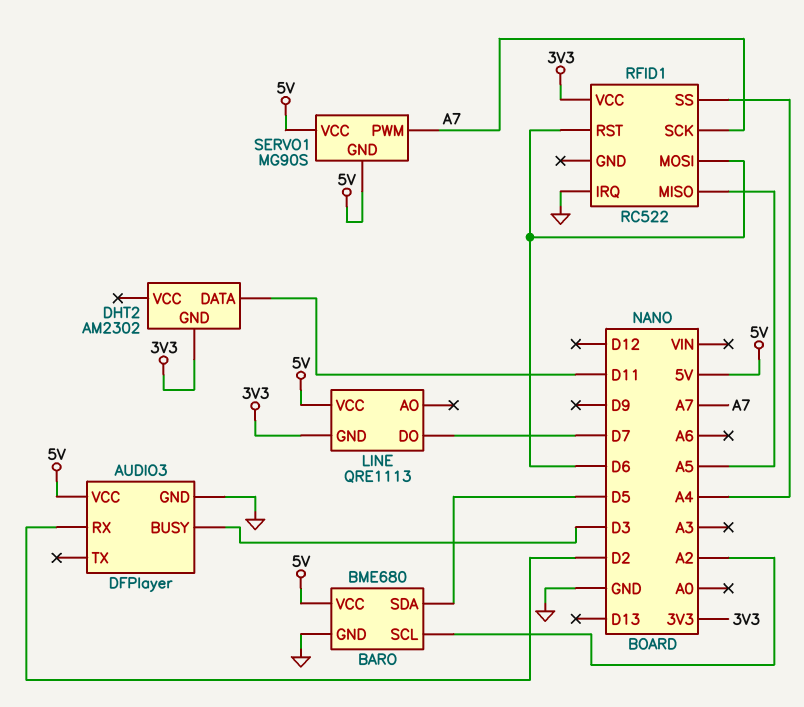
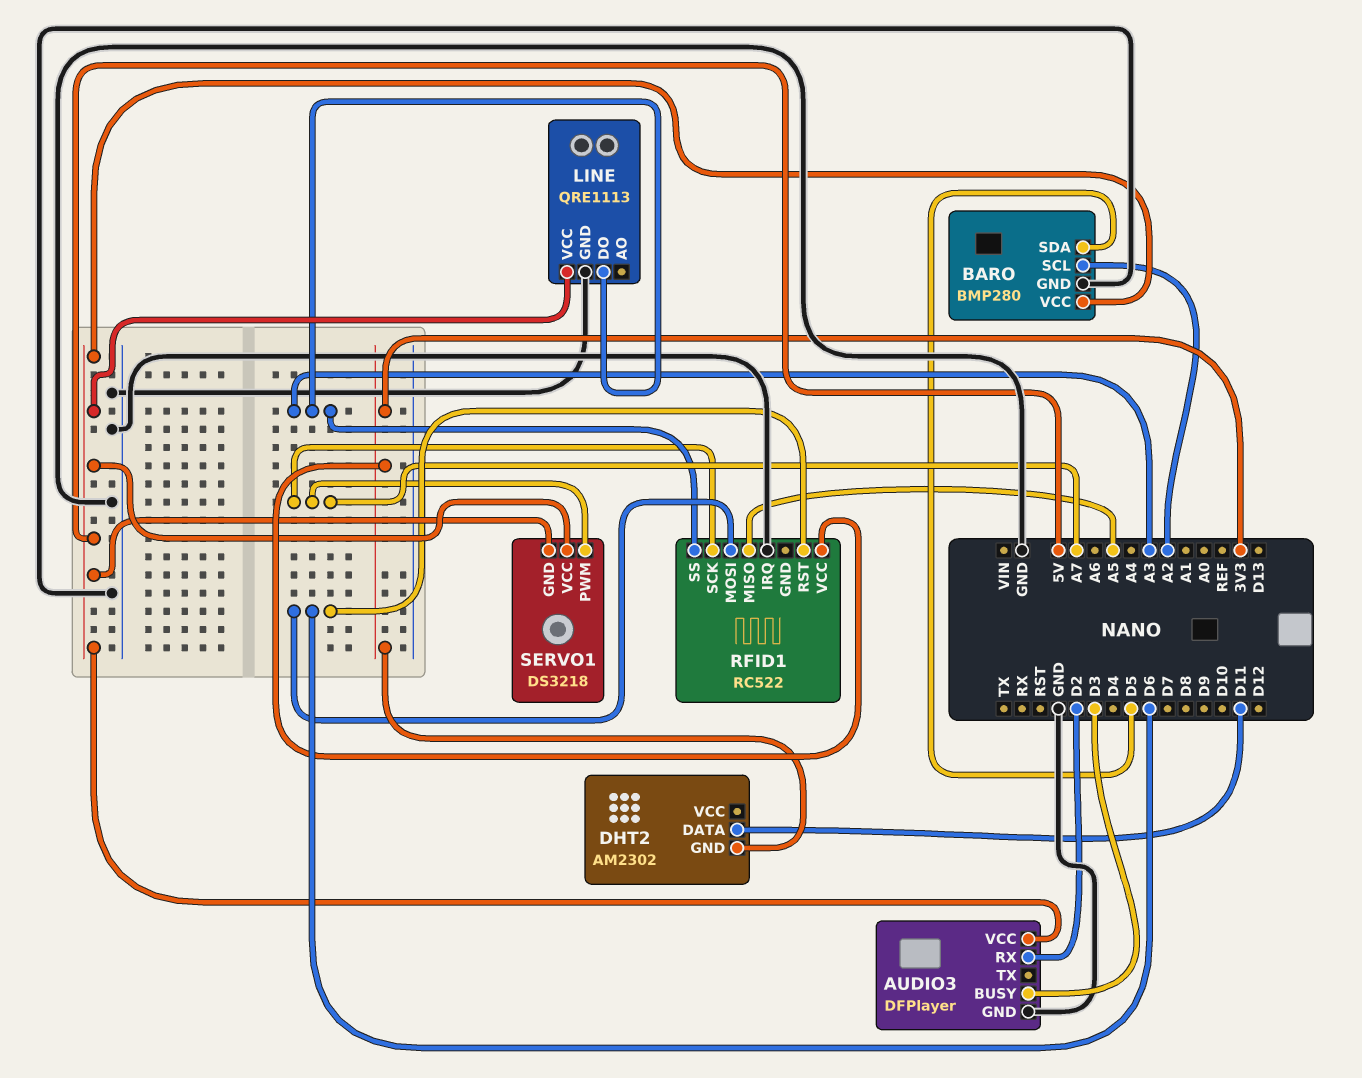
BARO: BME680 -> BMP280
LINE pin DO: D7 -> A3
LINE pin GND: 3V3 -> GND
RFID1 pin SS: A4 -> A3
SERVO1: MG90S -> DS3218

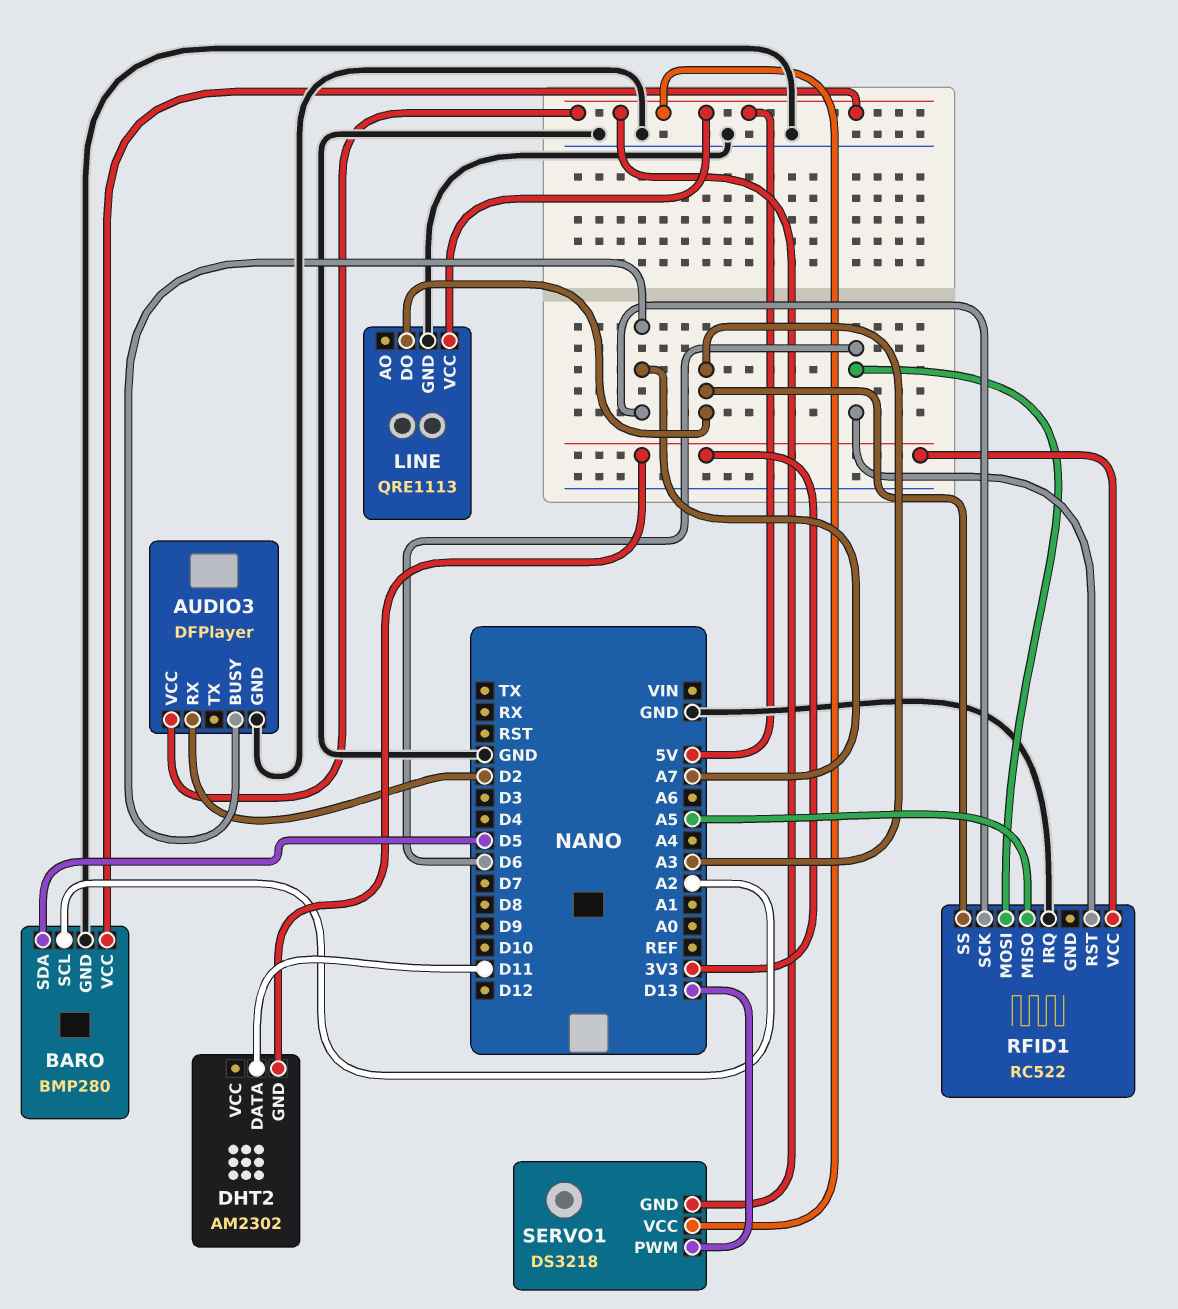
AUDIO3 pin BUSY: D3 -> A7
SERVO1 pin PWM: A7 -> D13

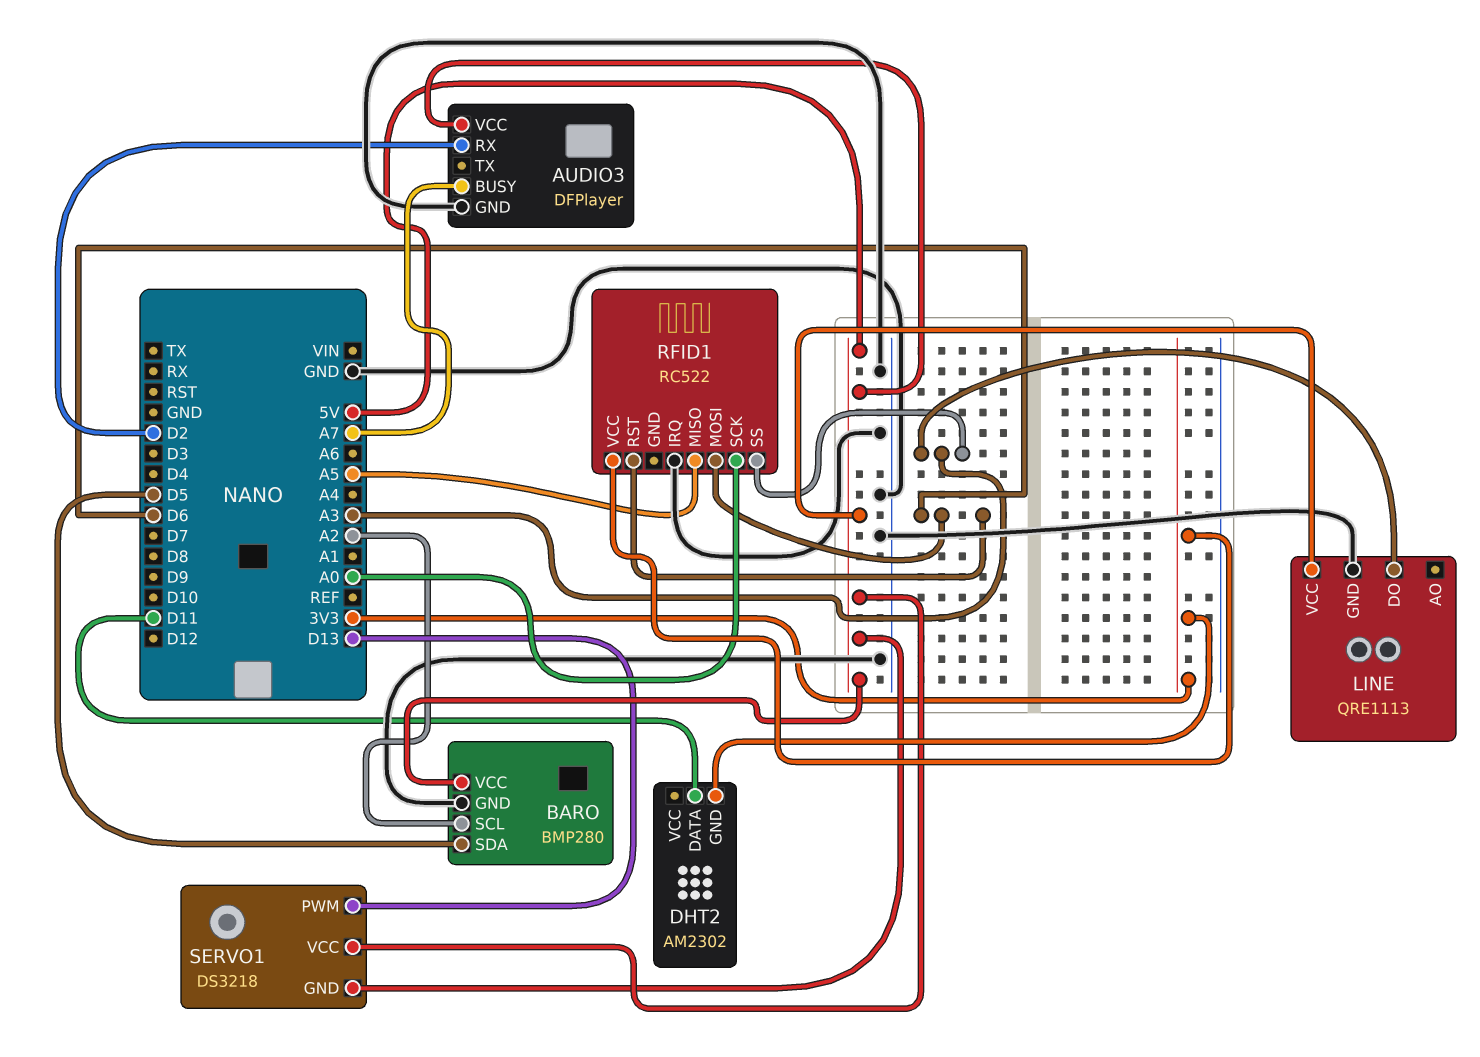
RFID1 pin SCK: A7 -> A0

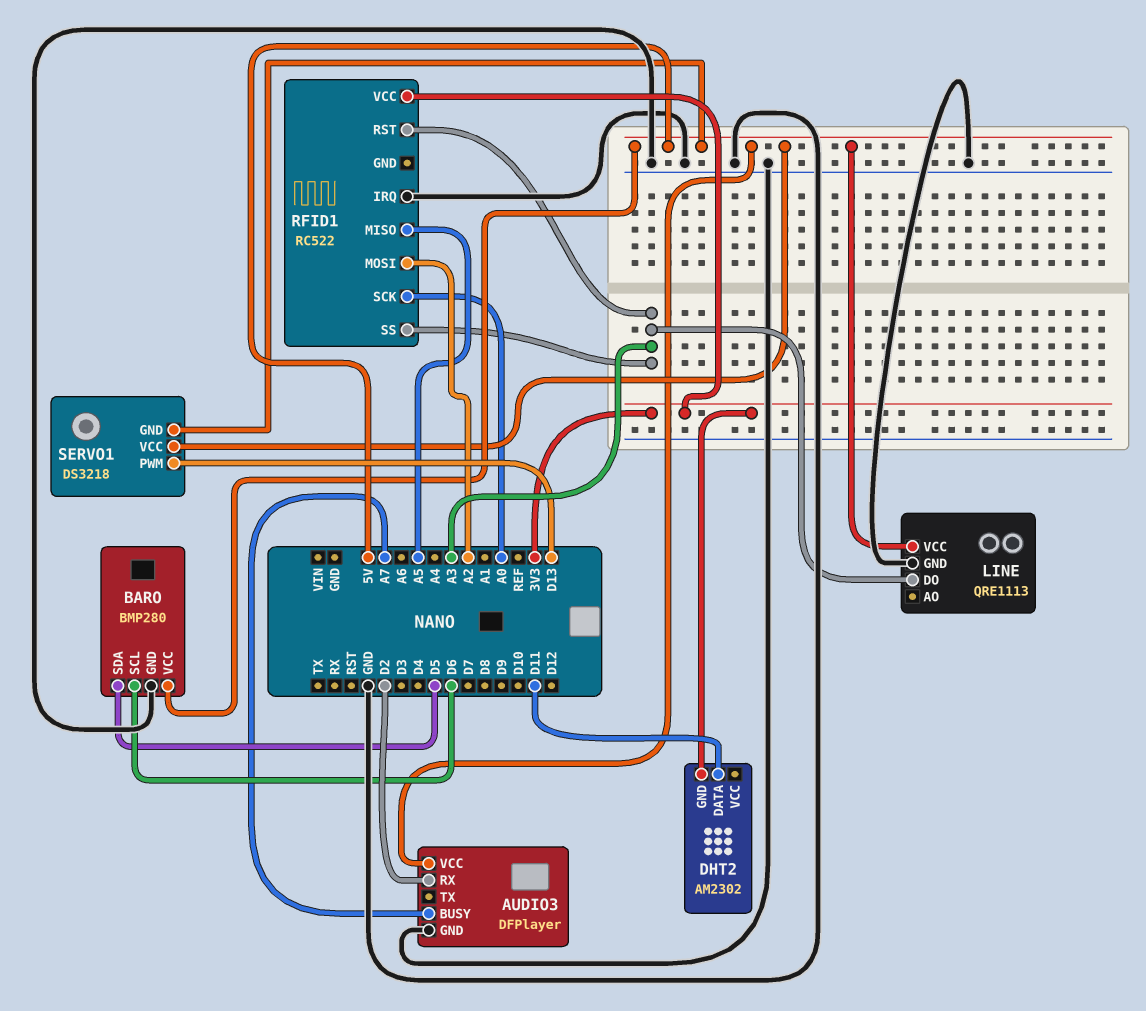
BARO pin SCL: A2 -> D6
RFID1 pin MOSI: D6 -> A2
RFID1 pin RST: D6 -> A3

